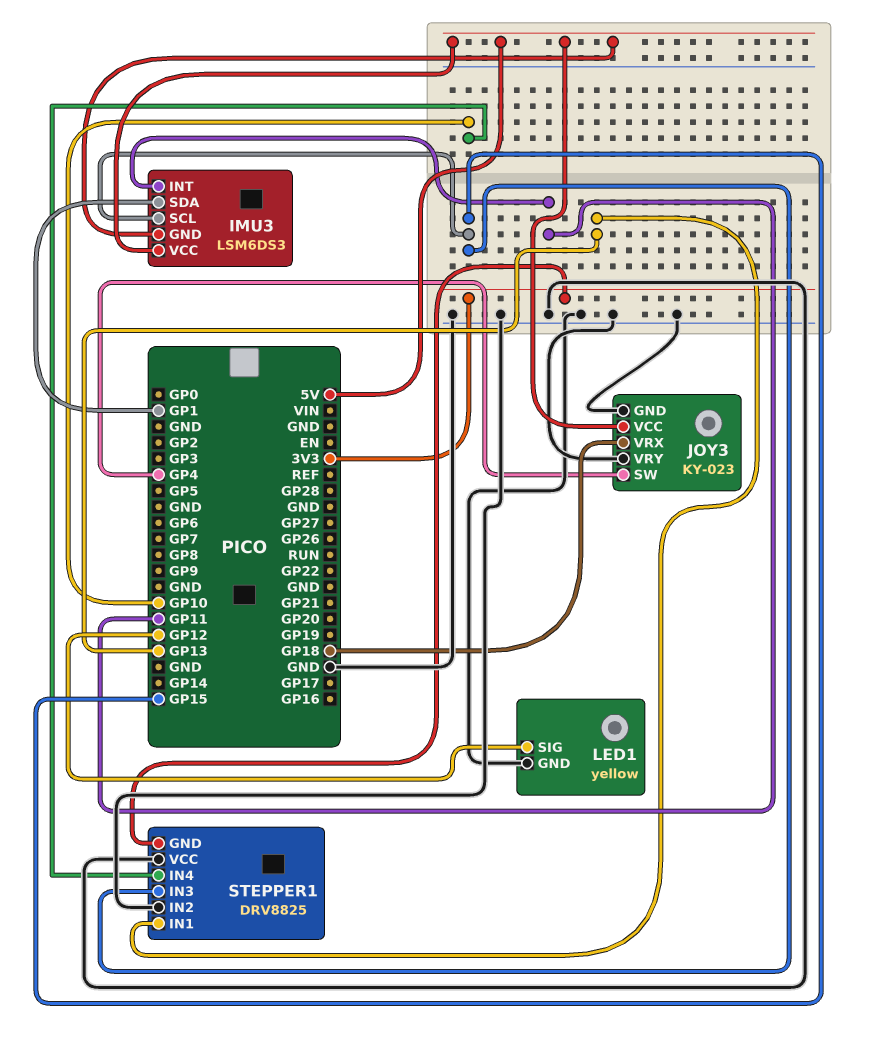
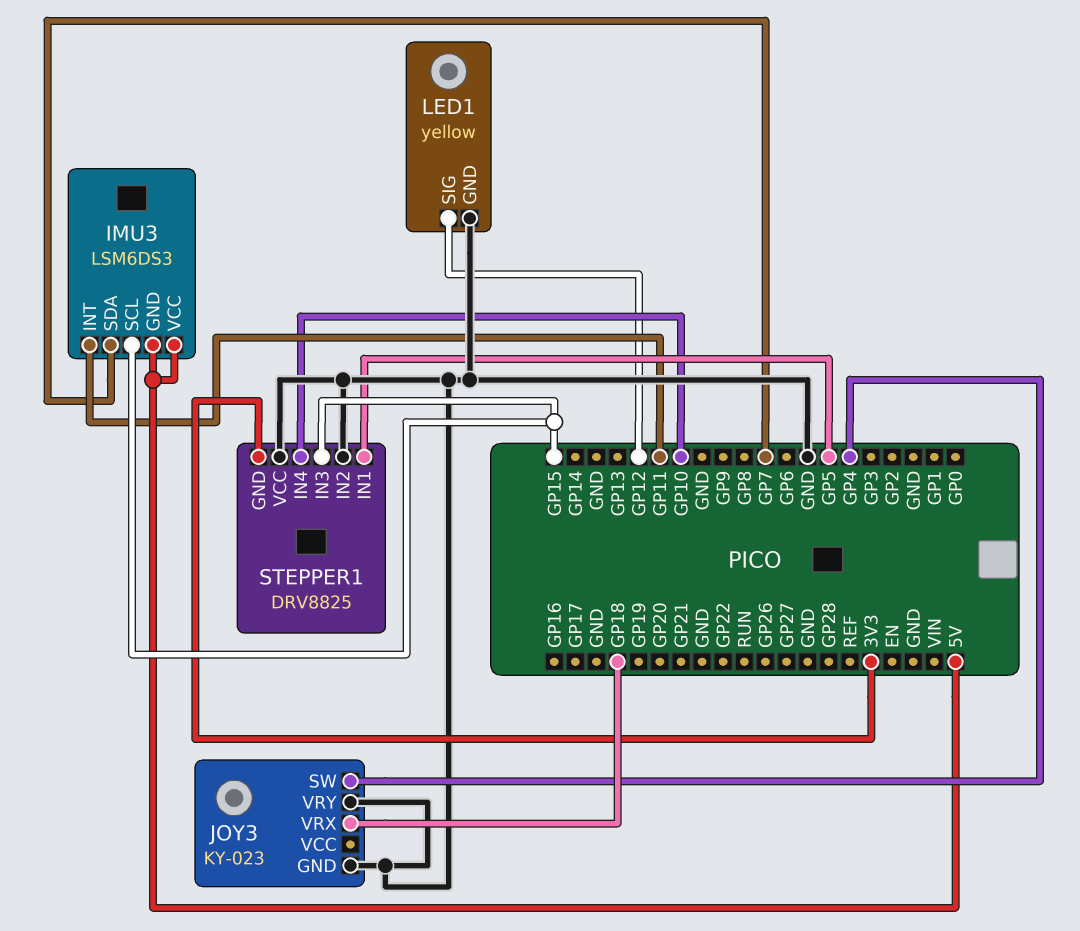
IMU3 pin SDA: GP1 -> GP7
JOY3 pin VCC: 5V -> none
STEPPER1 pin IN1: GP13 -> GP5

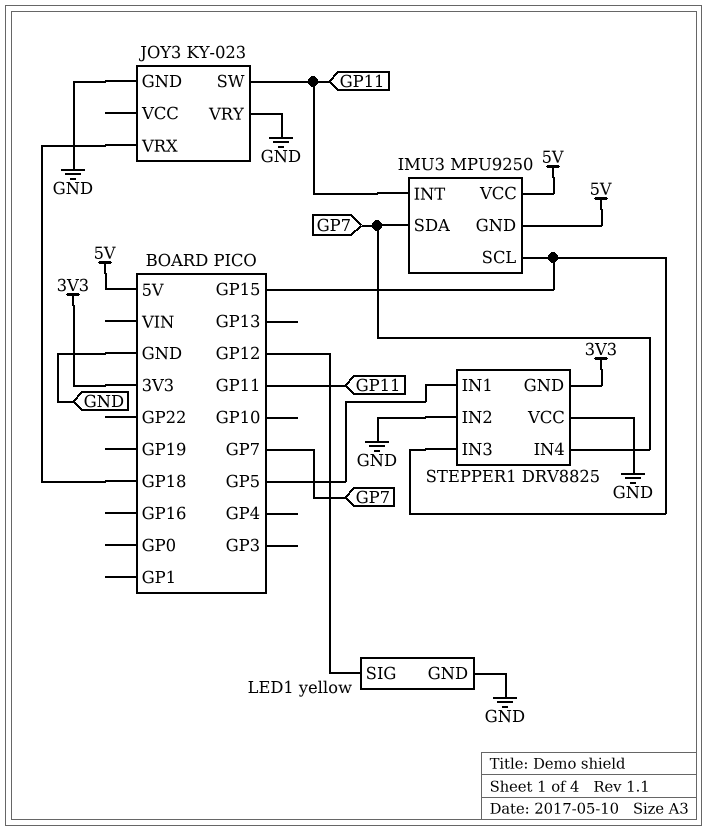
IMU3: LSM6DS3 -> MPU9250
JOY3 pin SW: GP4 -> GP11
STEPPER1 pin IN4: GP10 -> GP7

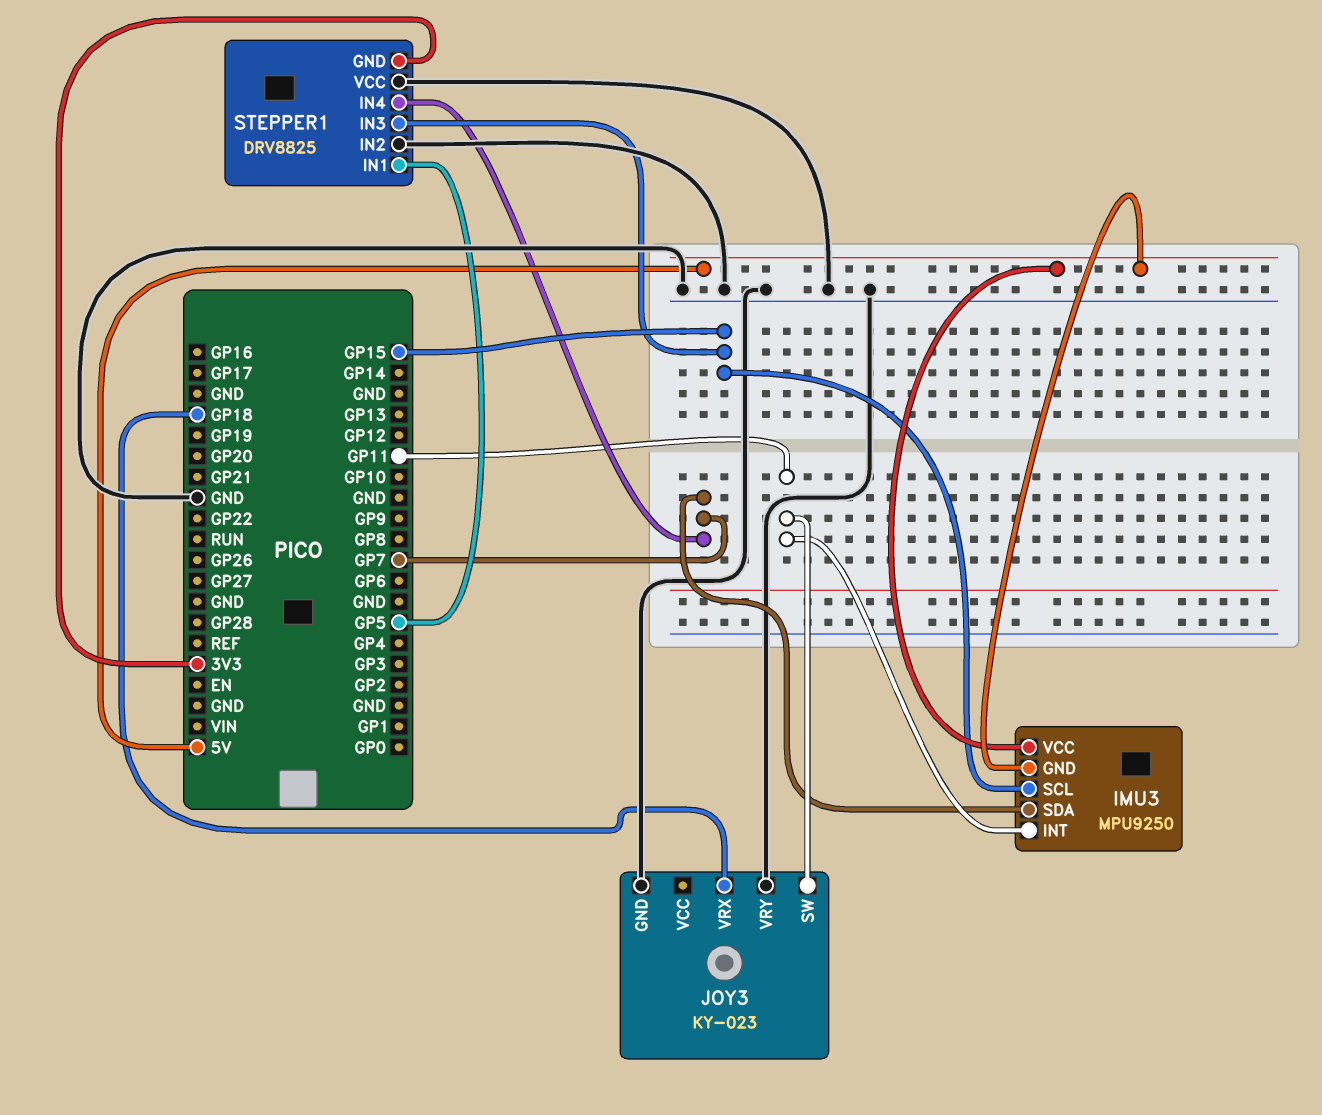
LED1: yellow -> none
LED1 pin GND: GND -> none
LED1 pin SIG: GP12 -> none

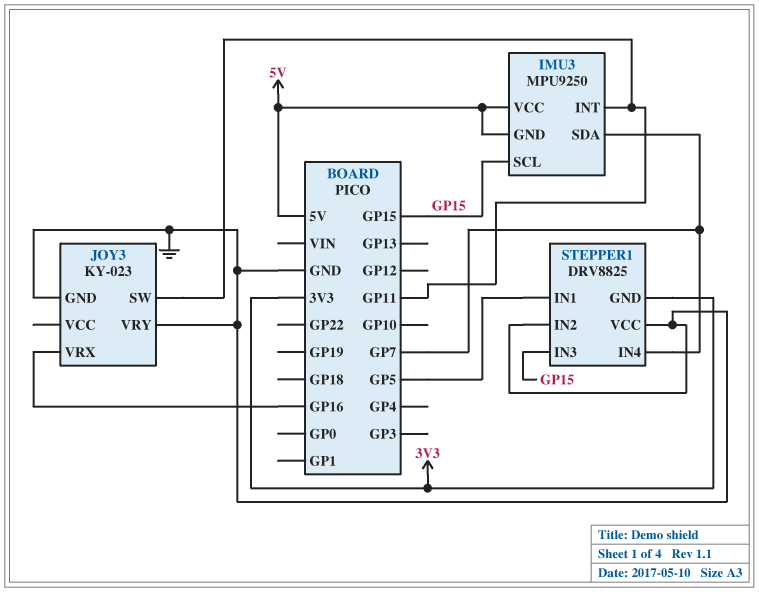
JOY3 pin VRX: GP18 -> GP16

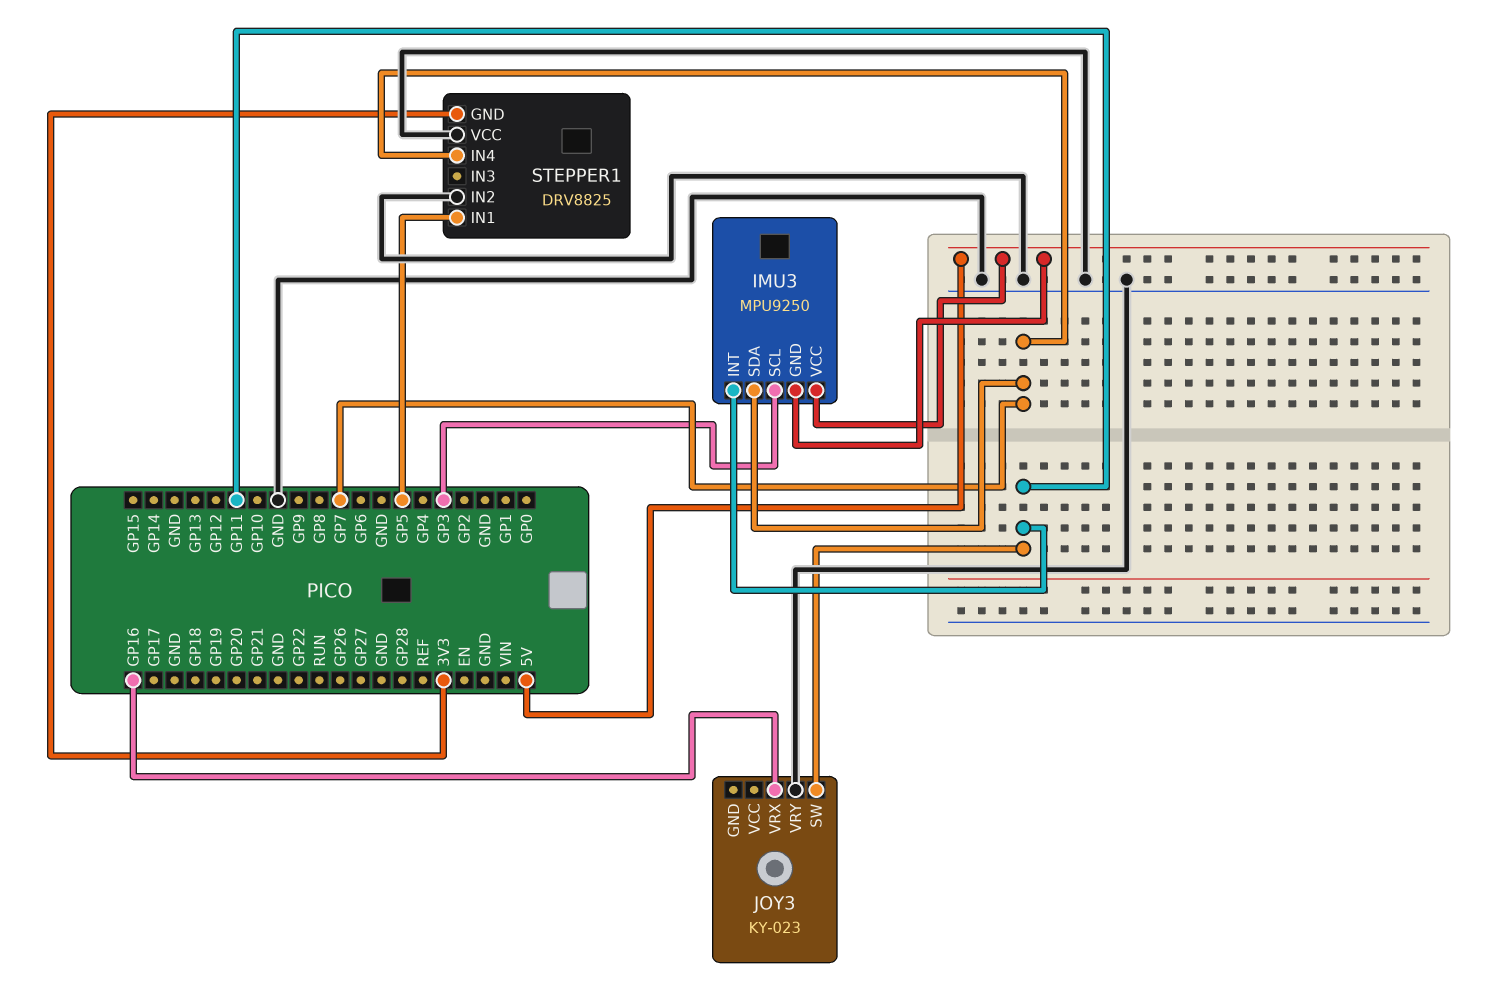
IMU3 pin SCL: GP15 -> GP3
JOY3 pin GND: GND -> none
STEPPER1 pin IN3: GP15 -> none

